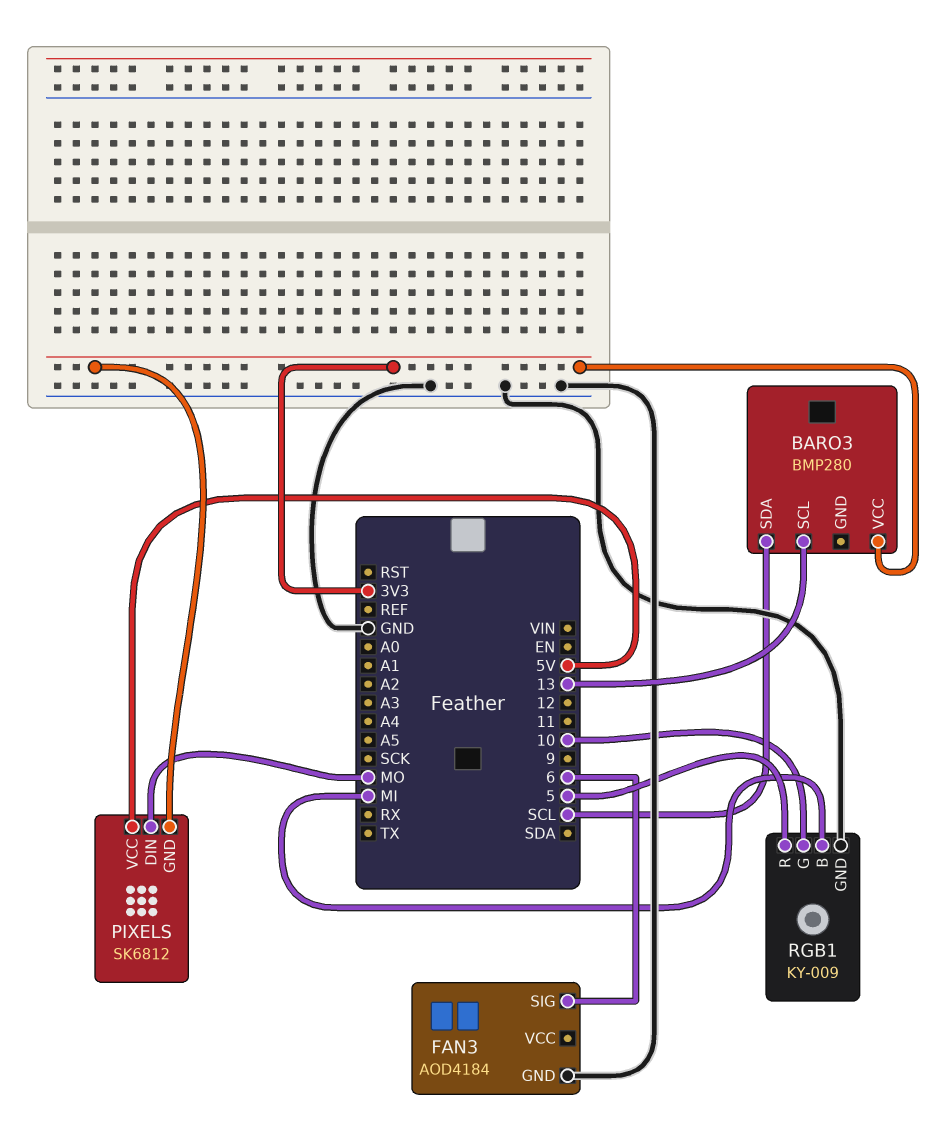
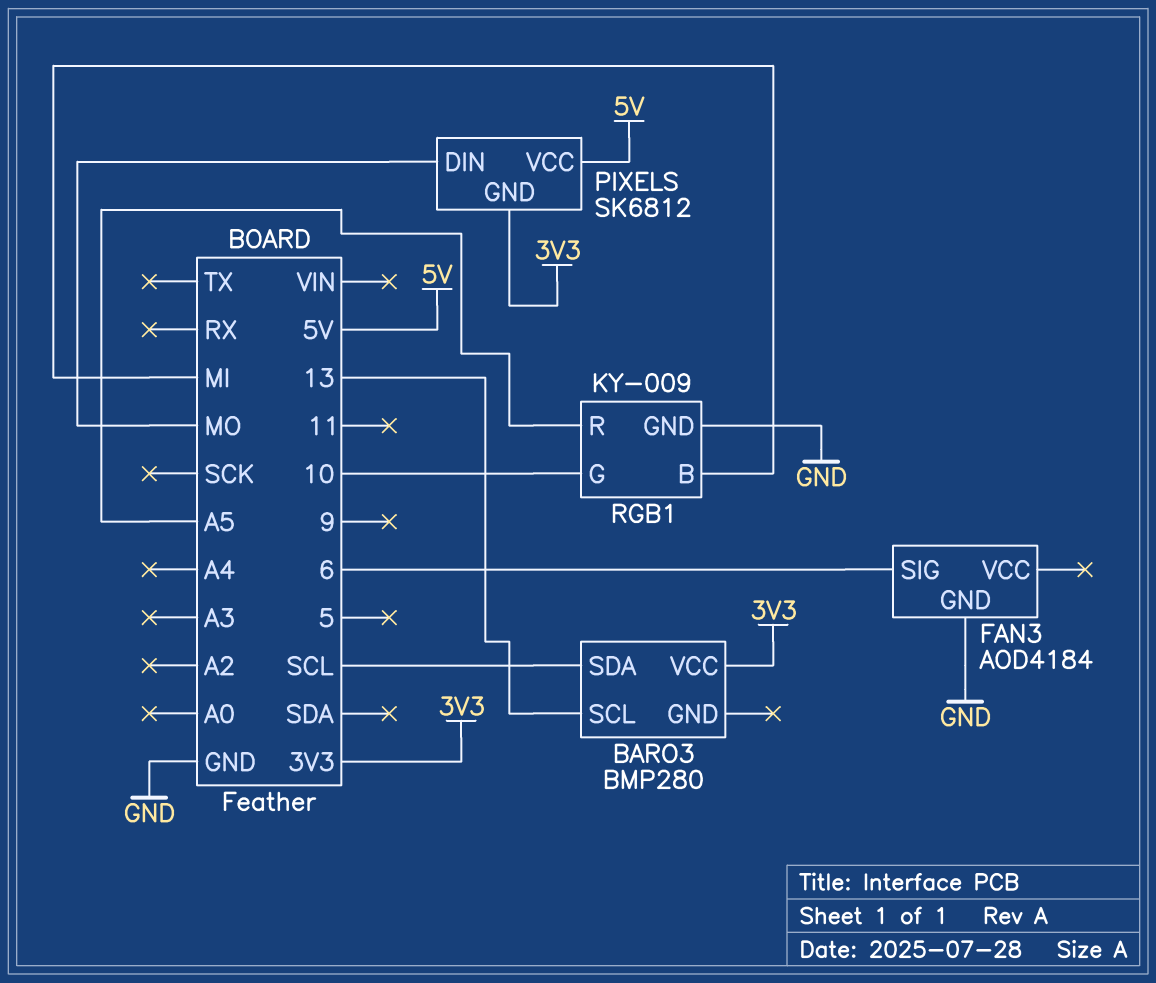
RGB1 pin R: 5 -> A5

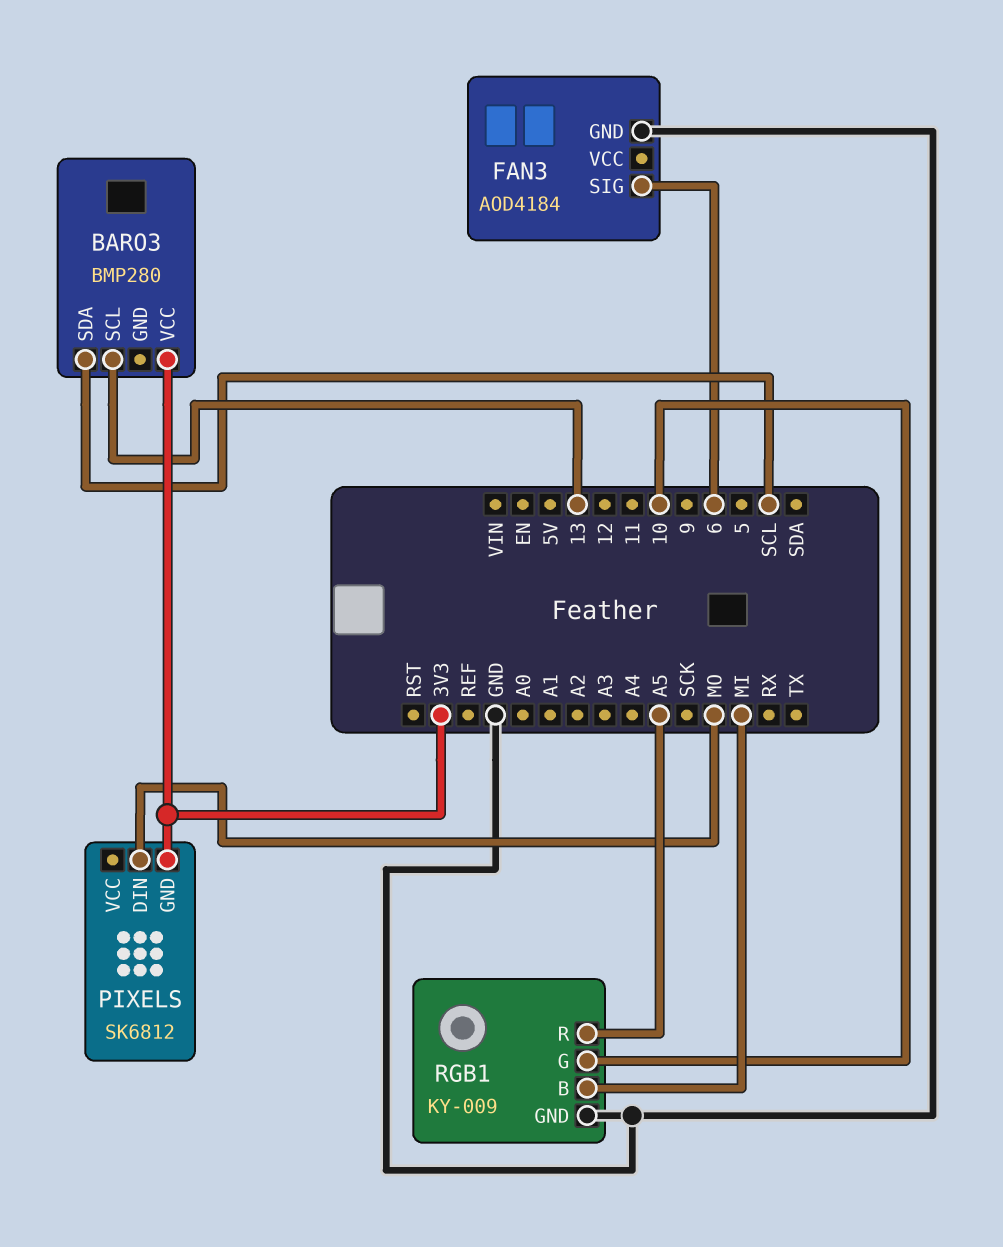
PIXELS pin VCC: 5V -> none

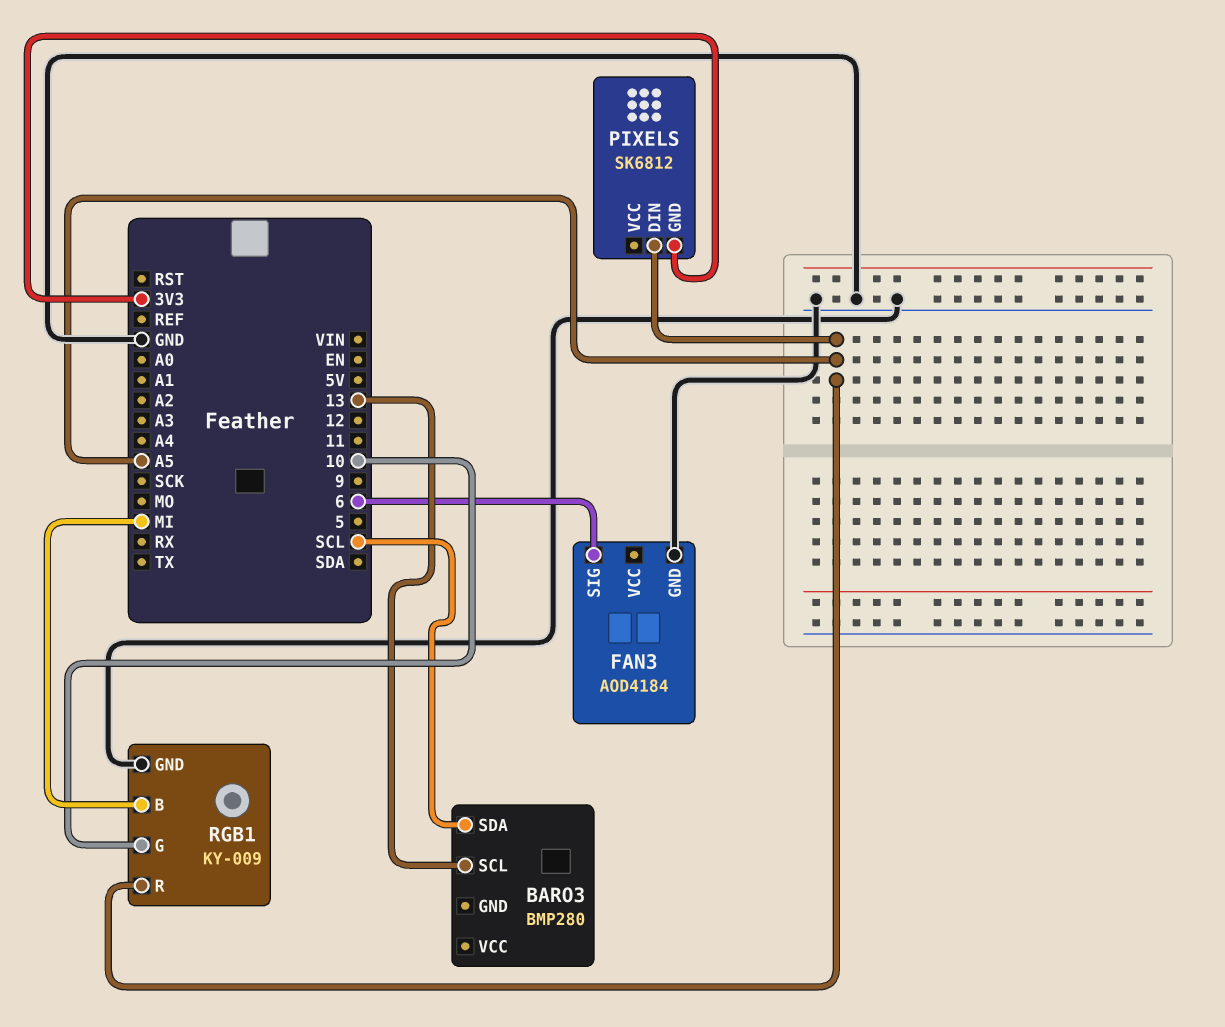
BARO3 pin VCC: 3V3 -> none
PIXELS pin DIN: MO -> A5

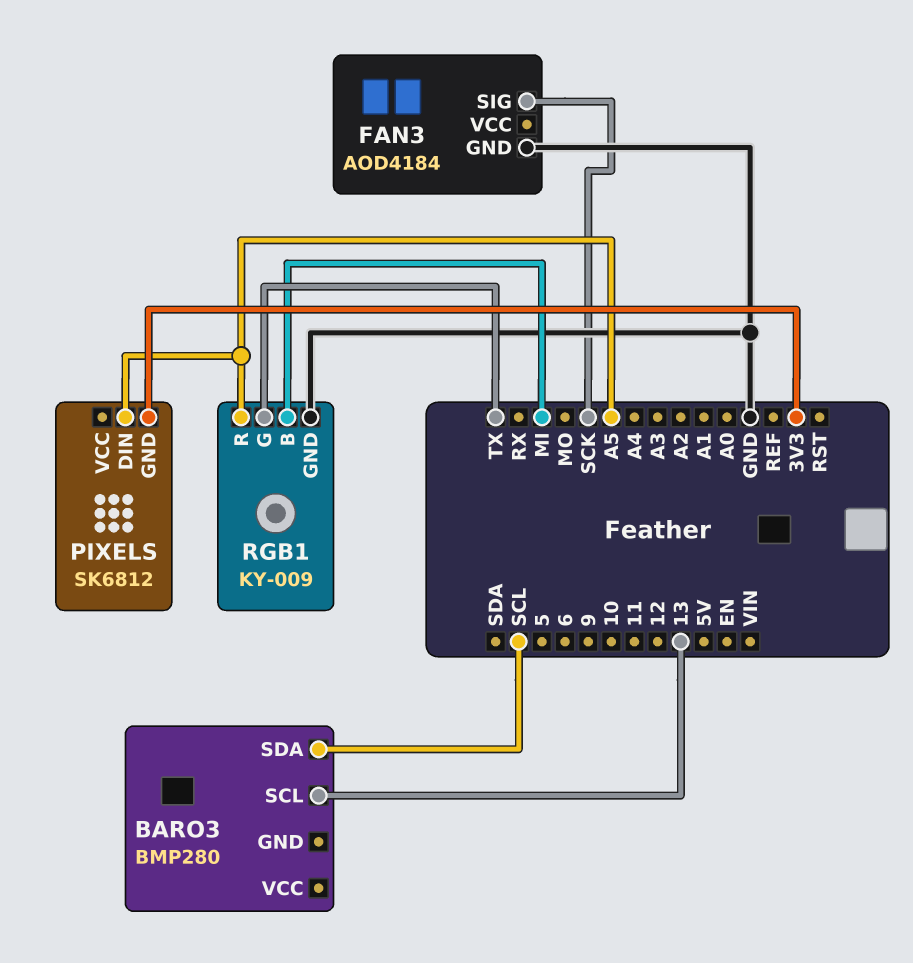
FAN3 pin SIG: 6 -> SCK
RGB1 pin G: 10 -> TX

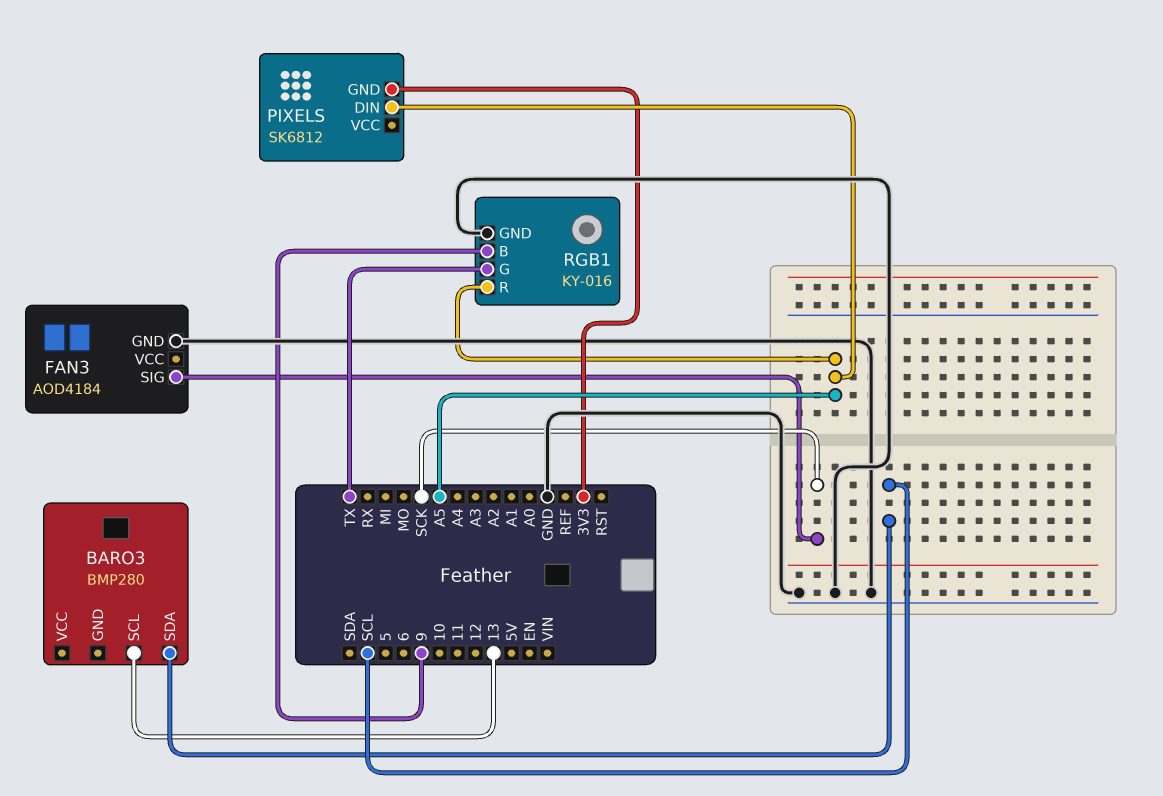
RGB1: KY-009 -> KY-016
RGB1 pin B: MI -> 9

